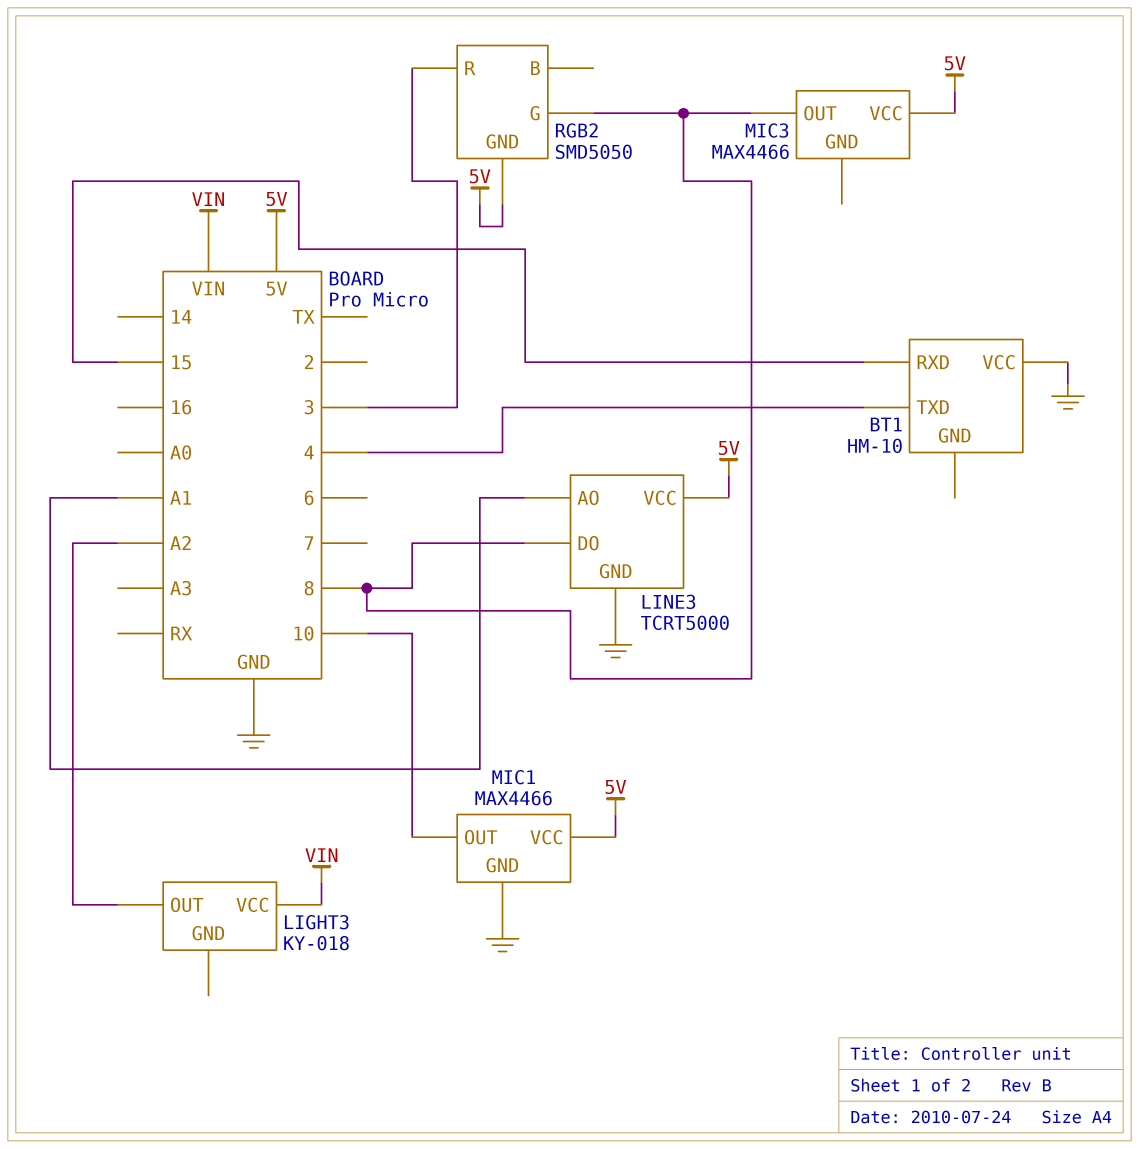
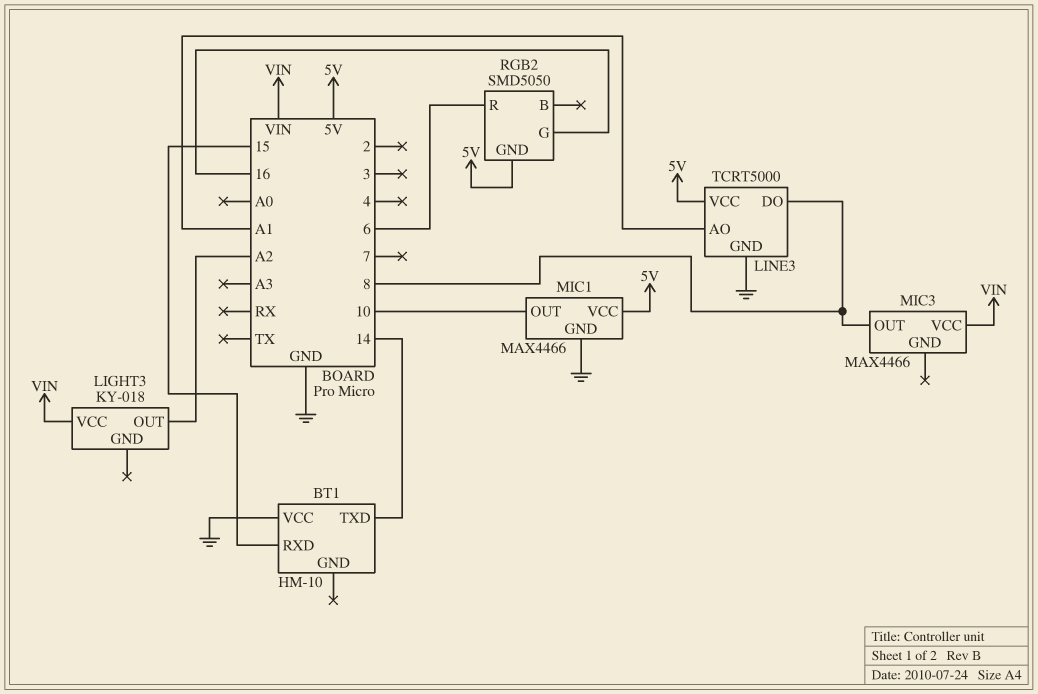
BT1 pin TXD: 4 -> 14
MIC3 pin VCC: 5V -> VIN
RGB2 pin G: 8 -> 16
RGB2 pin R: 3 -> 6

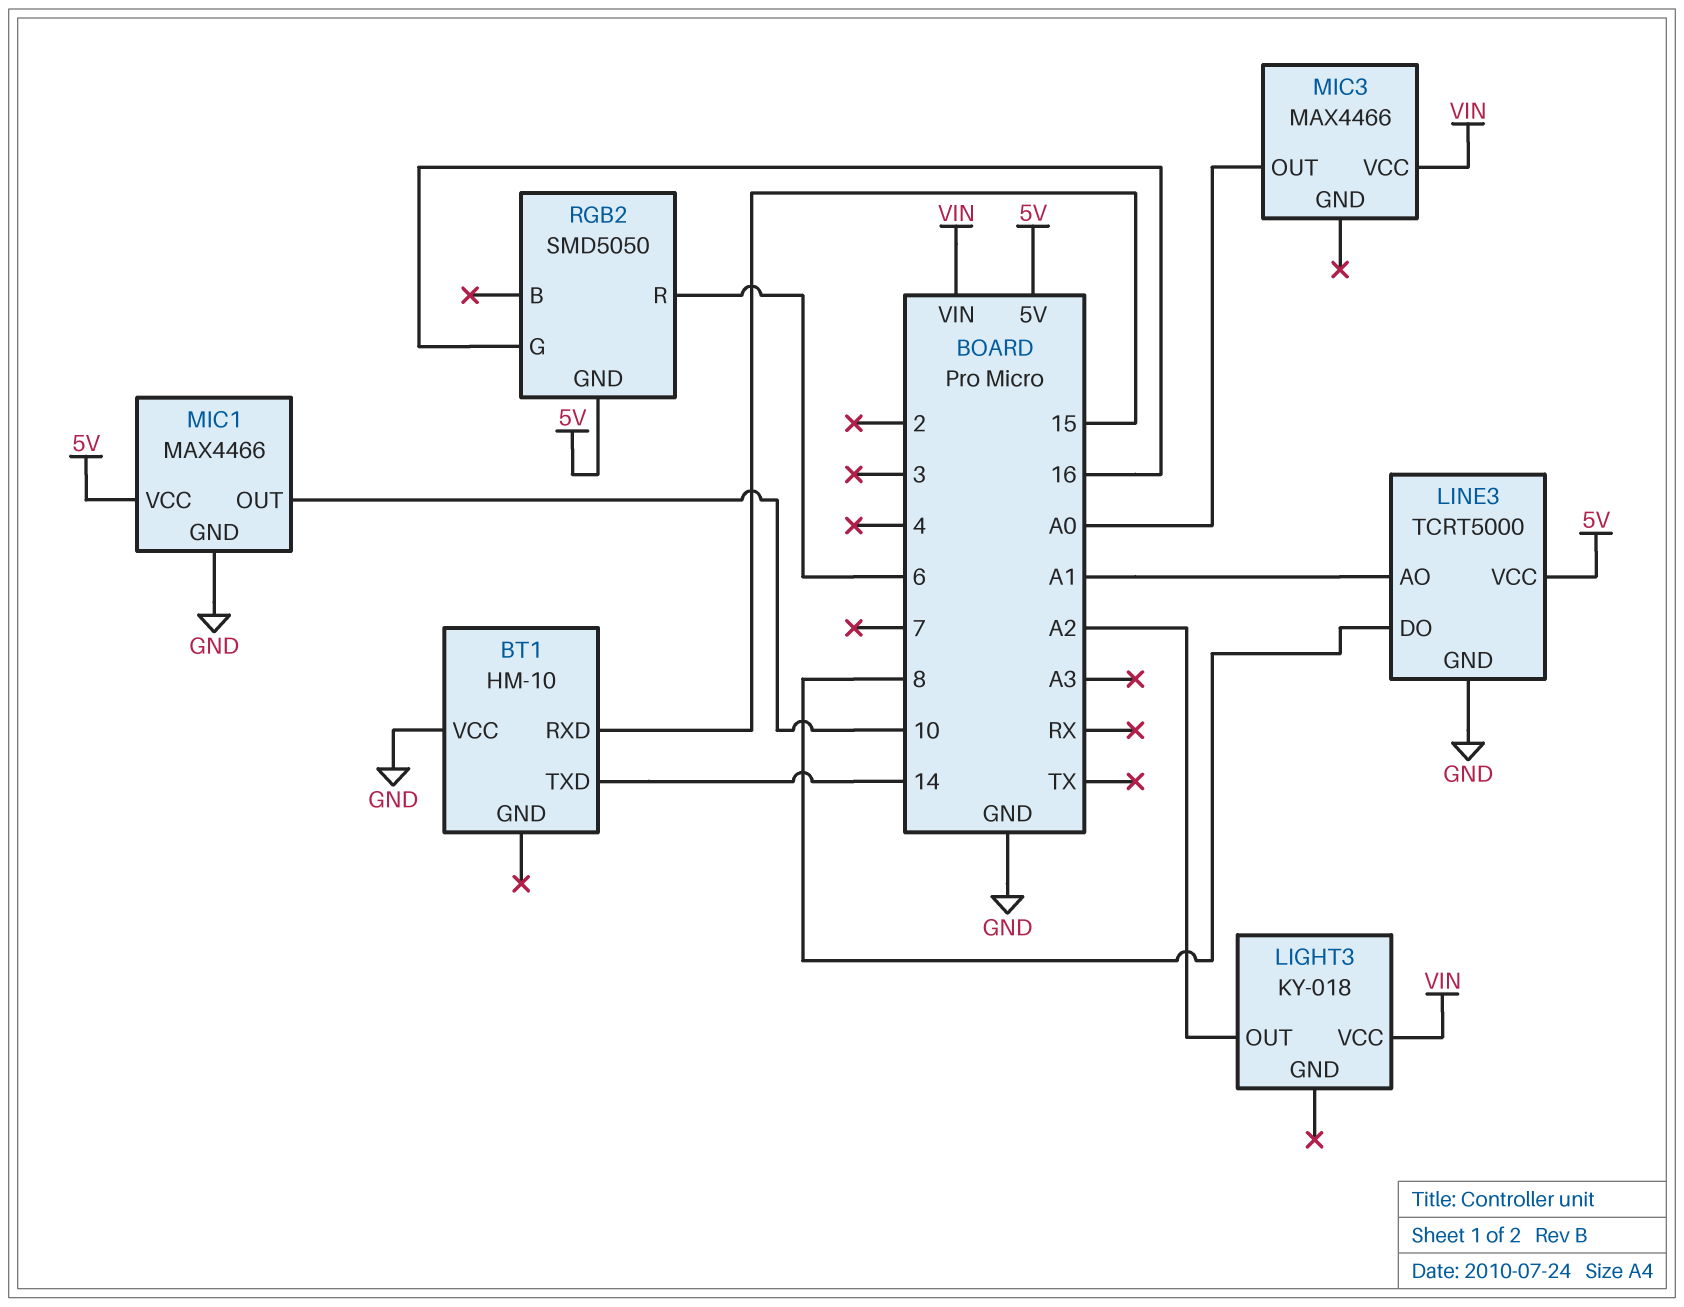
MIC3 pin OUT: 8 -> A0

